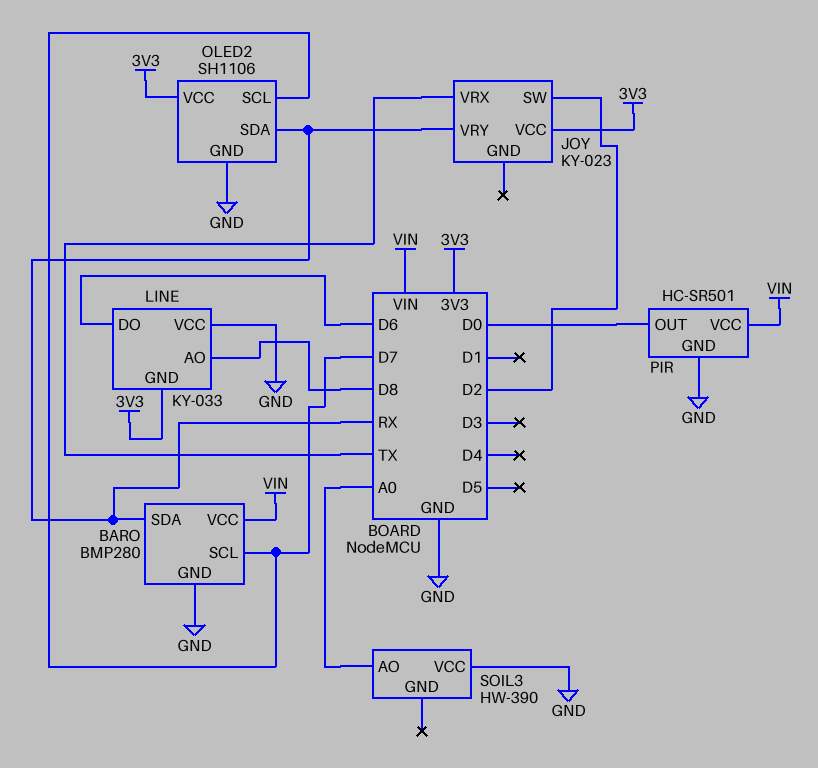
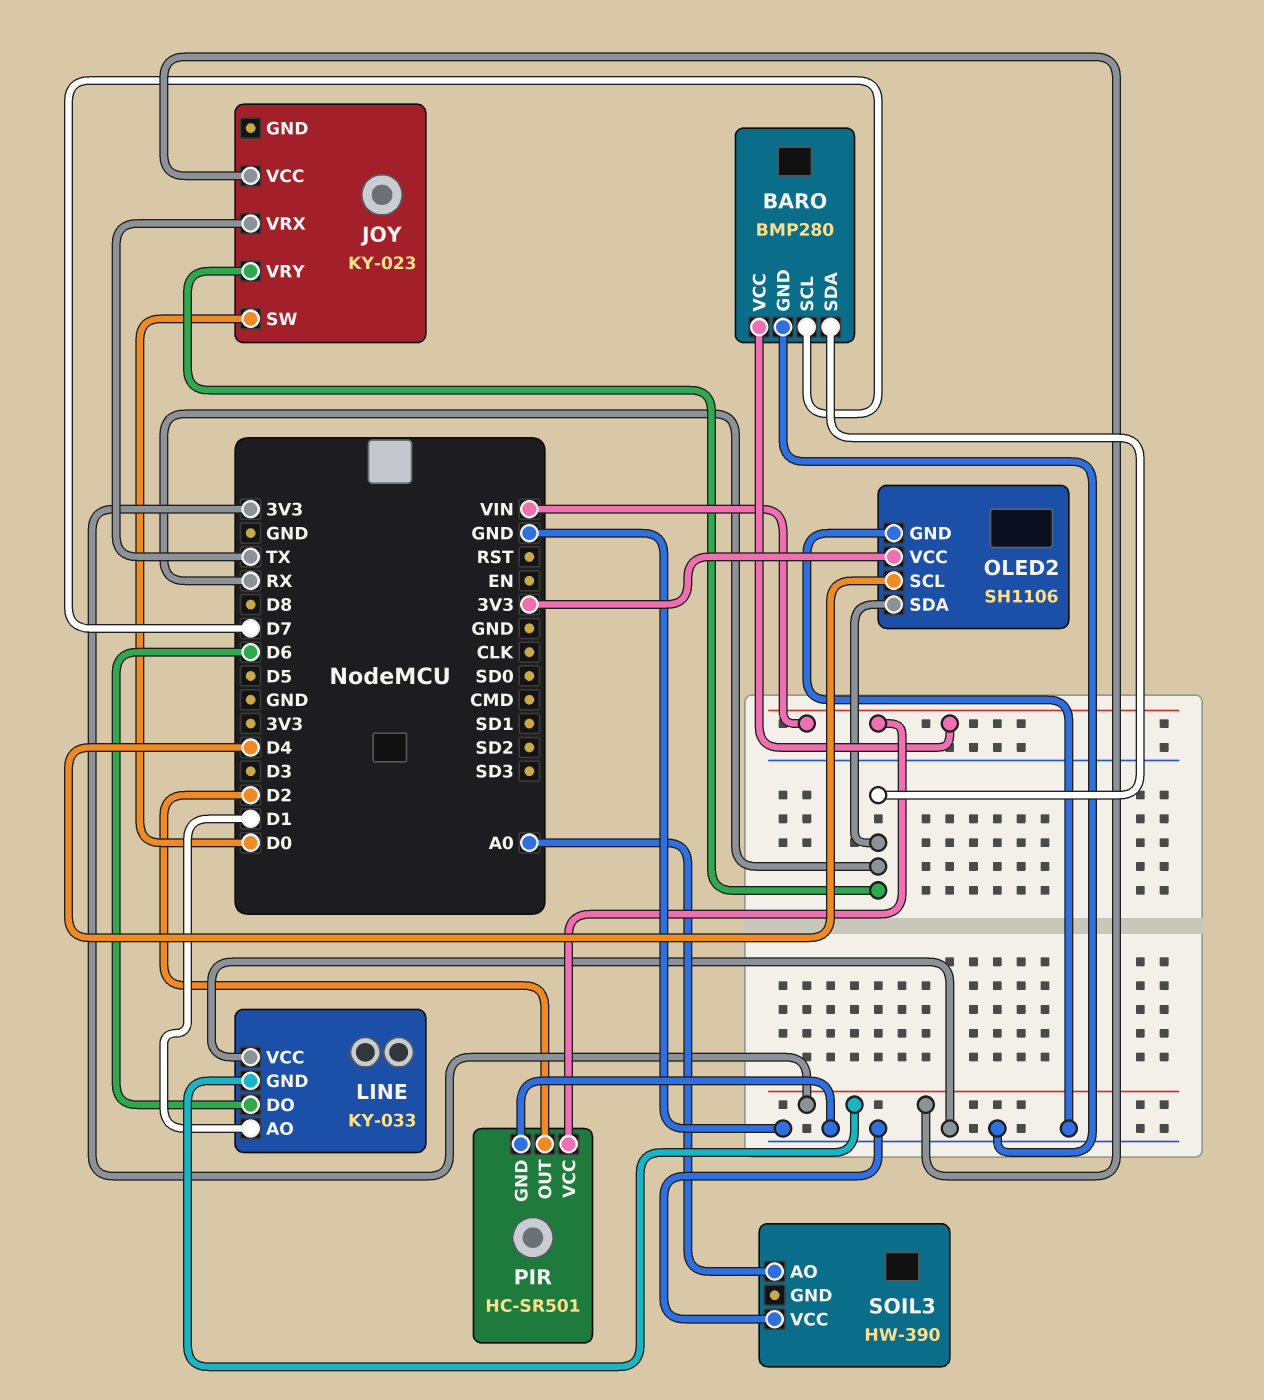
JOY pin SW: D2 -> D0
LINE pin AO: D8 -> D1
OLED2 pin SCL: D7 -> D4
PIR pin OUT: D0 -> D2

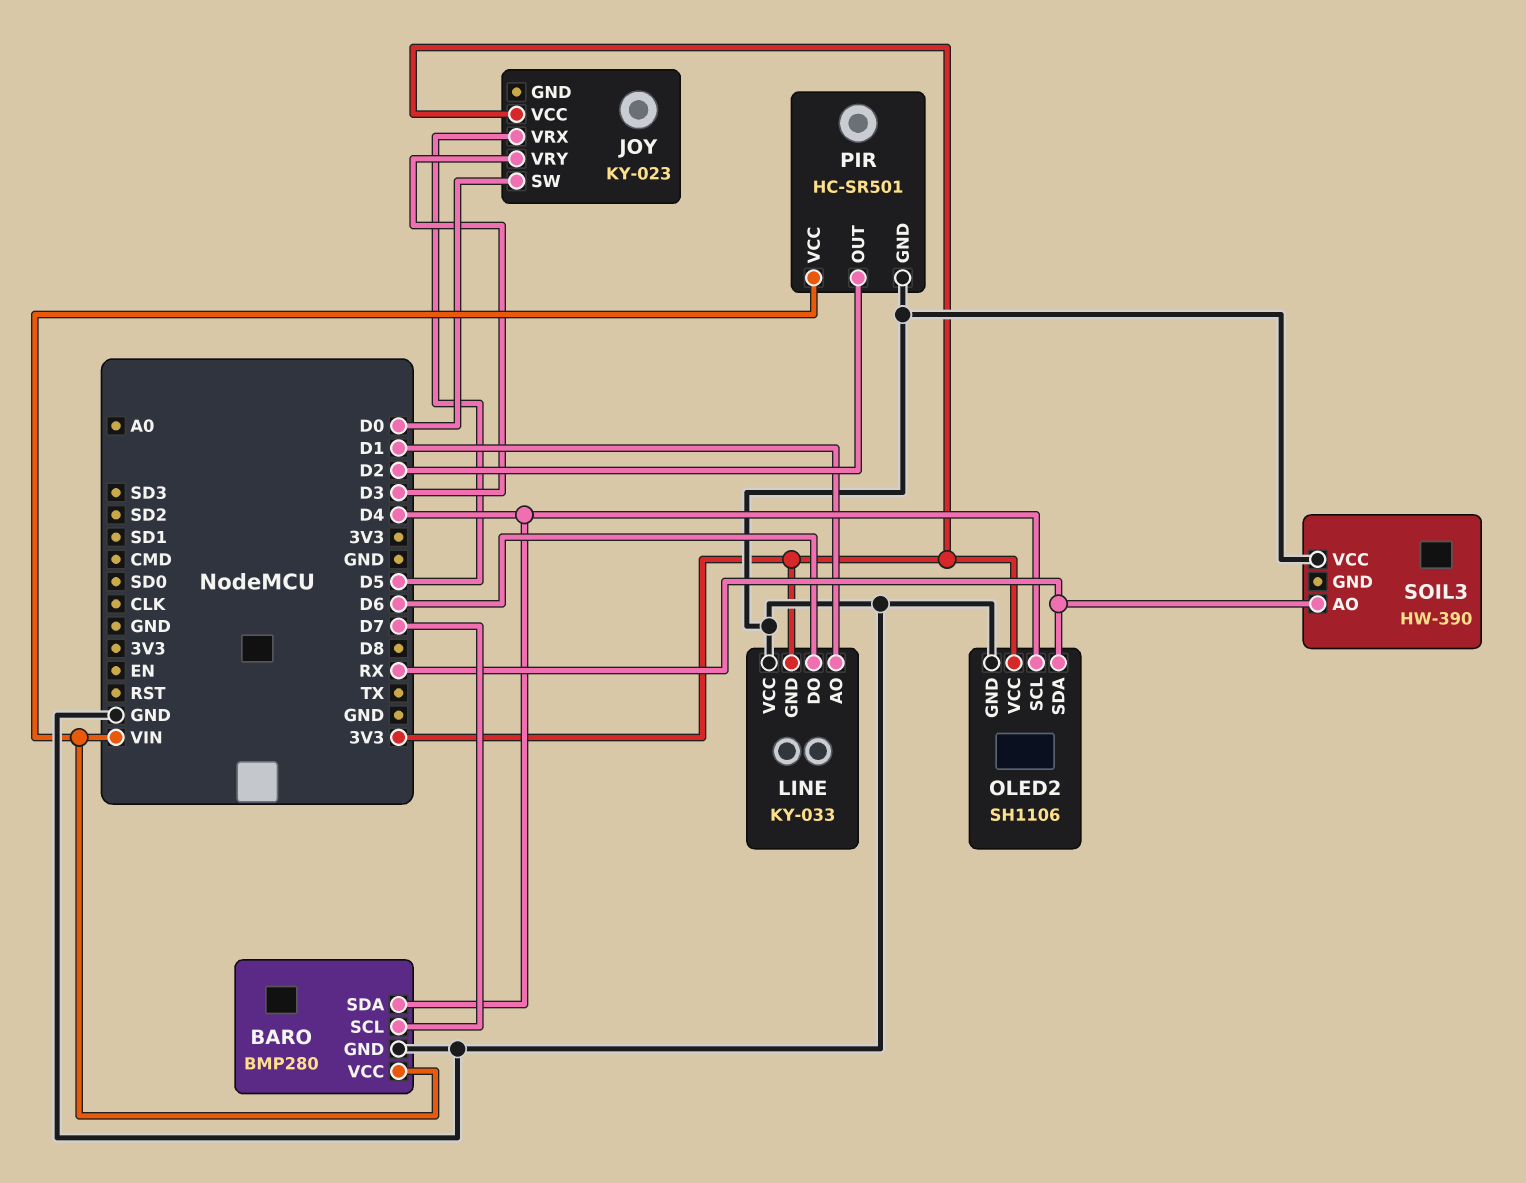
BARO pin SDA: RX -> D4
JOY pin VRX: TX -> D5
JOY pin VRY: RX -> D3
SOIL3 pin AO: A0 -> RX

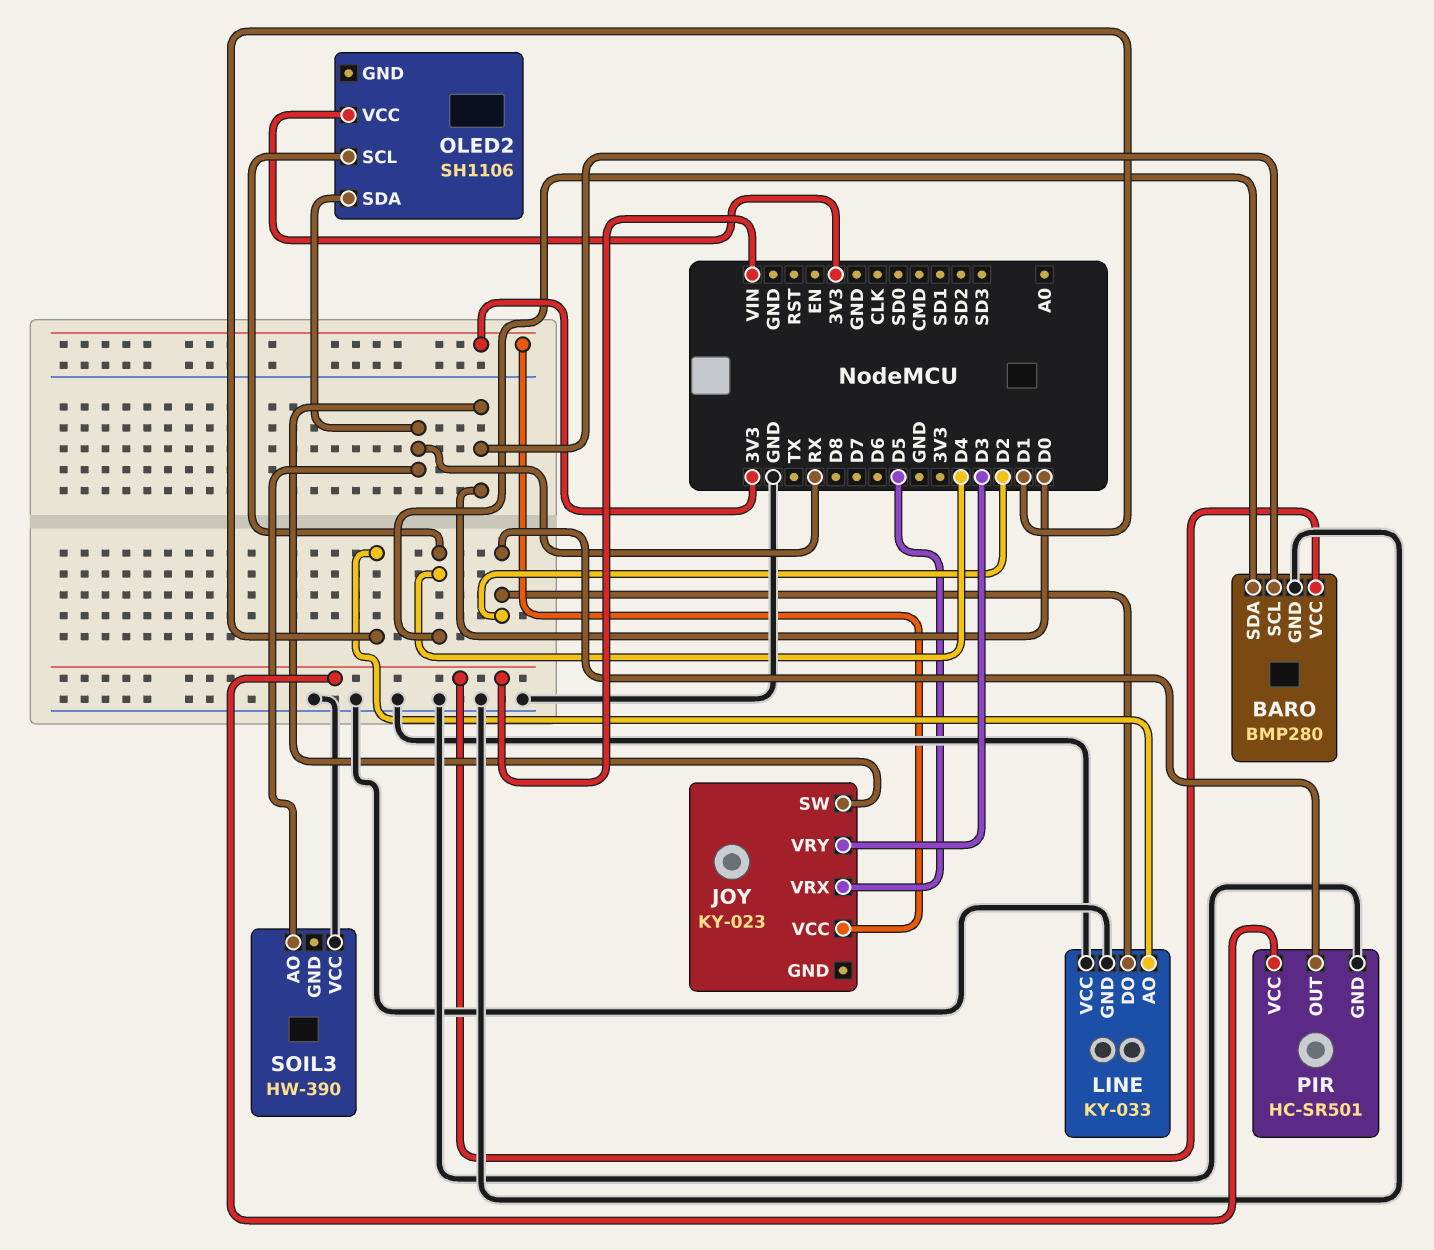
BARO pin SCL: D7 -> D0
LINE pin DO: D6 -> D2
LINE pin GND: 3V3 -> GND
OLED2 pin GND: GND -> none

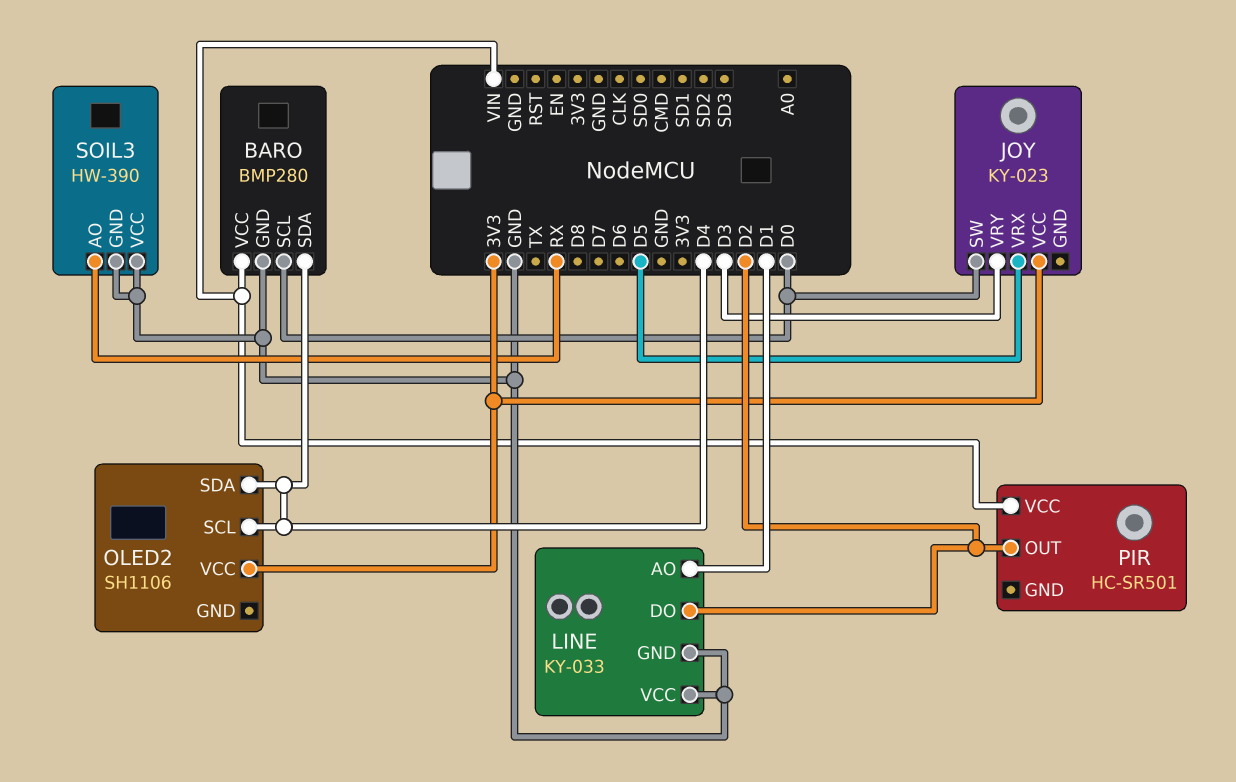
OLED2 pin SDA: RX -> D4
PIR pin GND: GND -> none
SOIL3 pin GND: none -> GND

